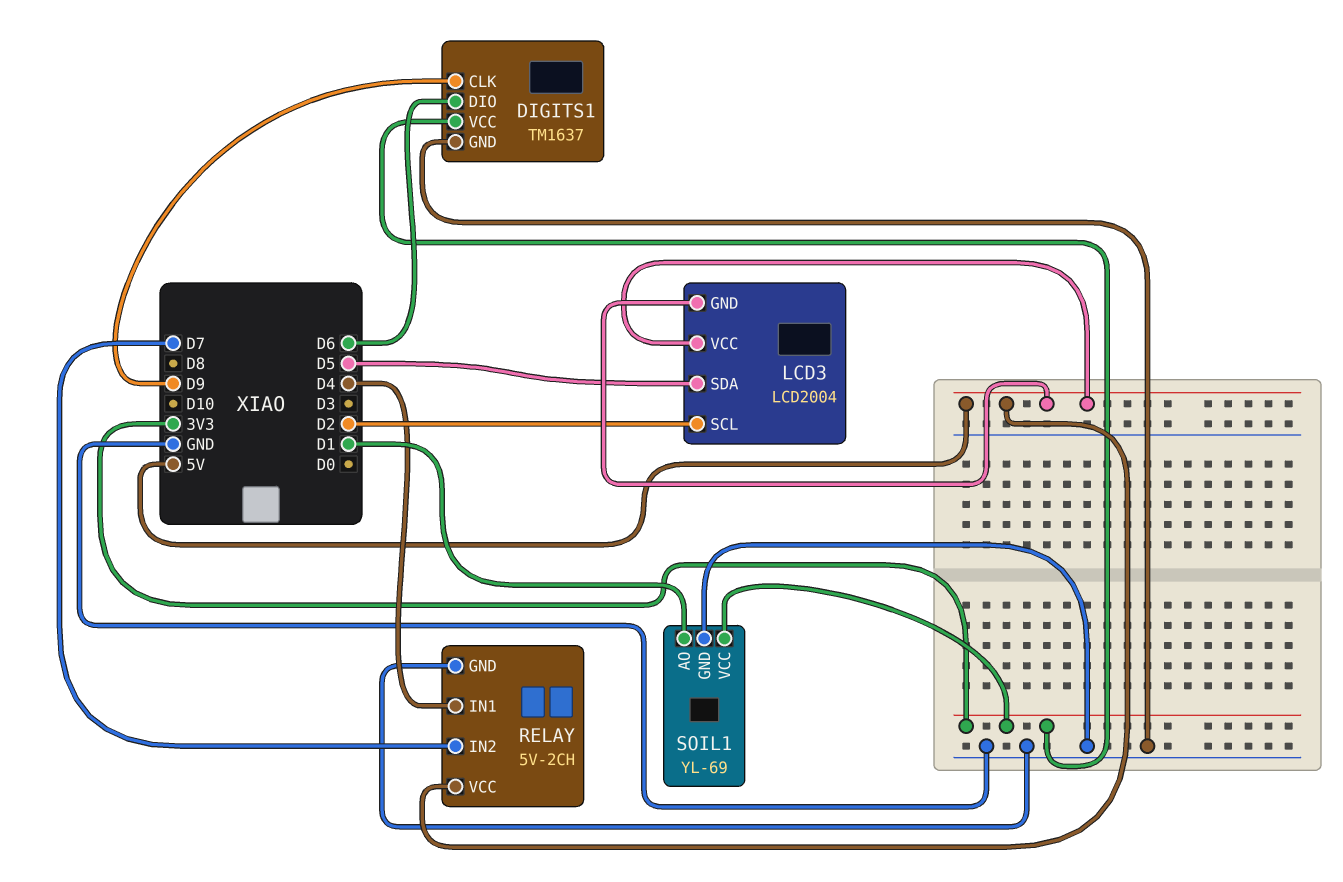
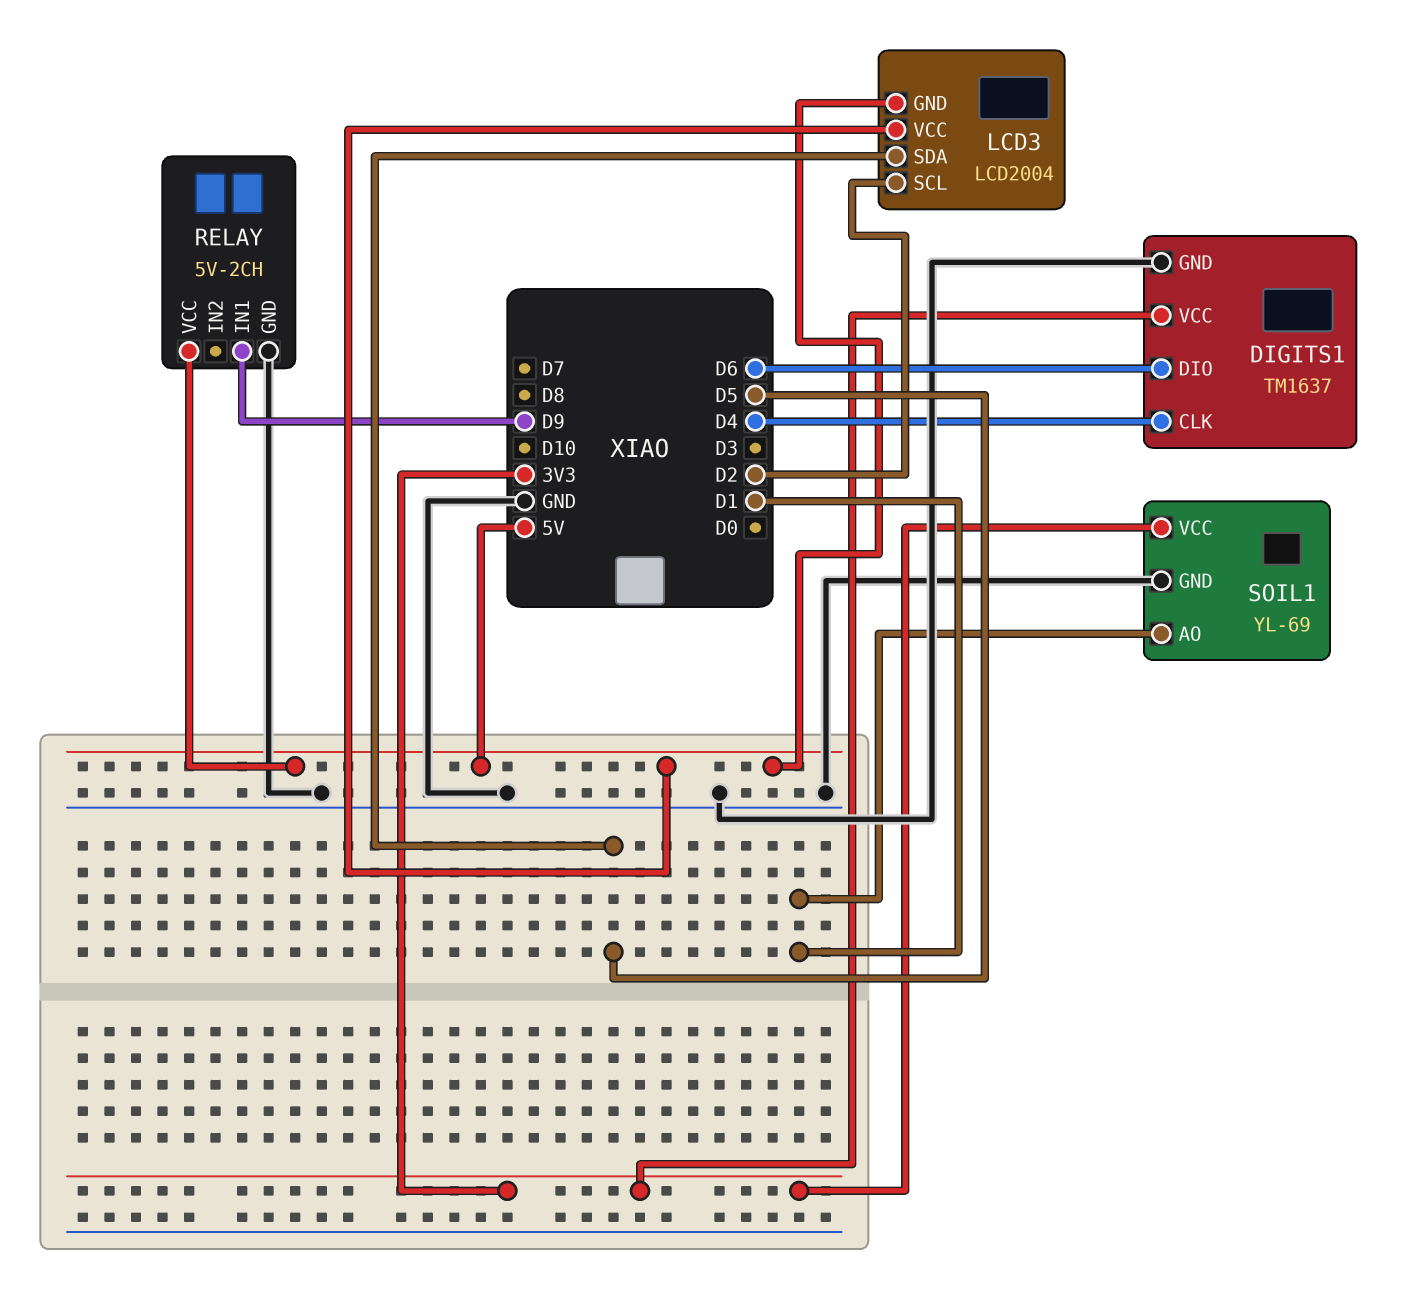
DIGITS1 pin CLK: D9 -> D4
RELAY pin IN1: D4 -> D9
RELAY pin IN2: D7 -> none

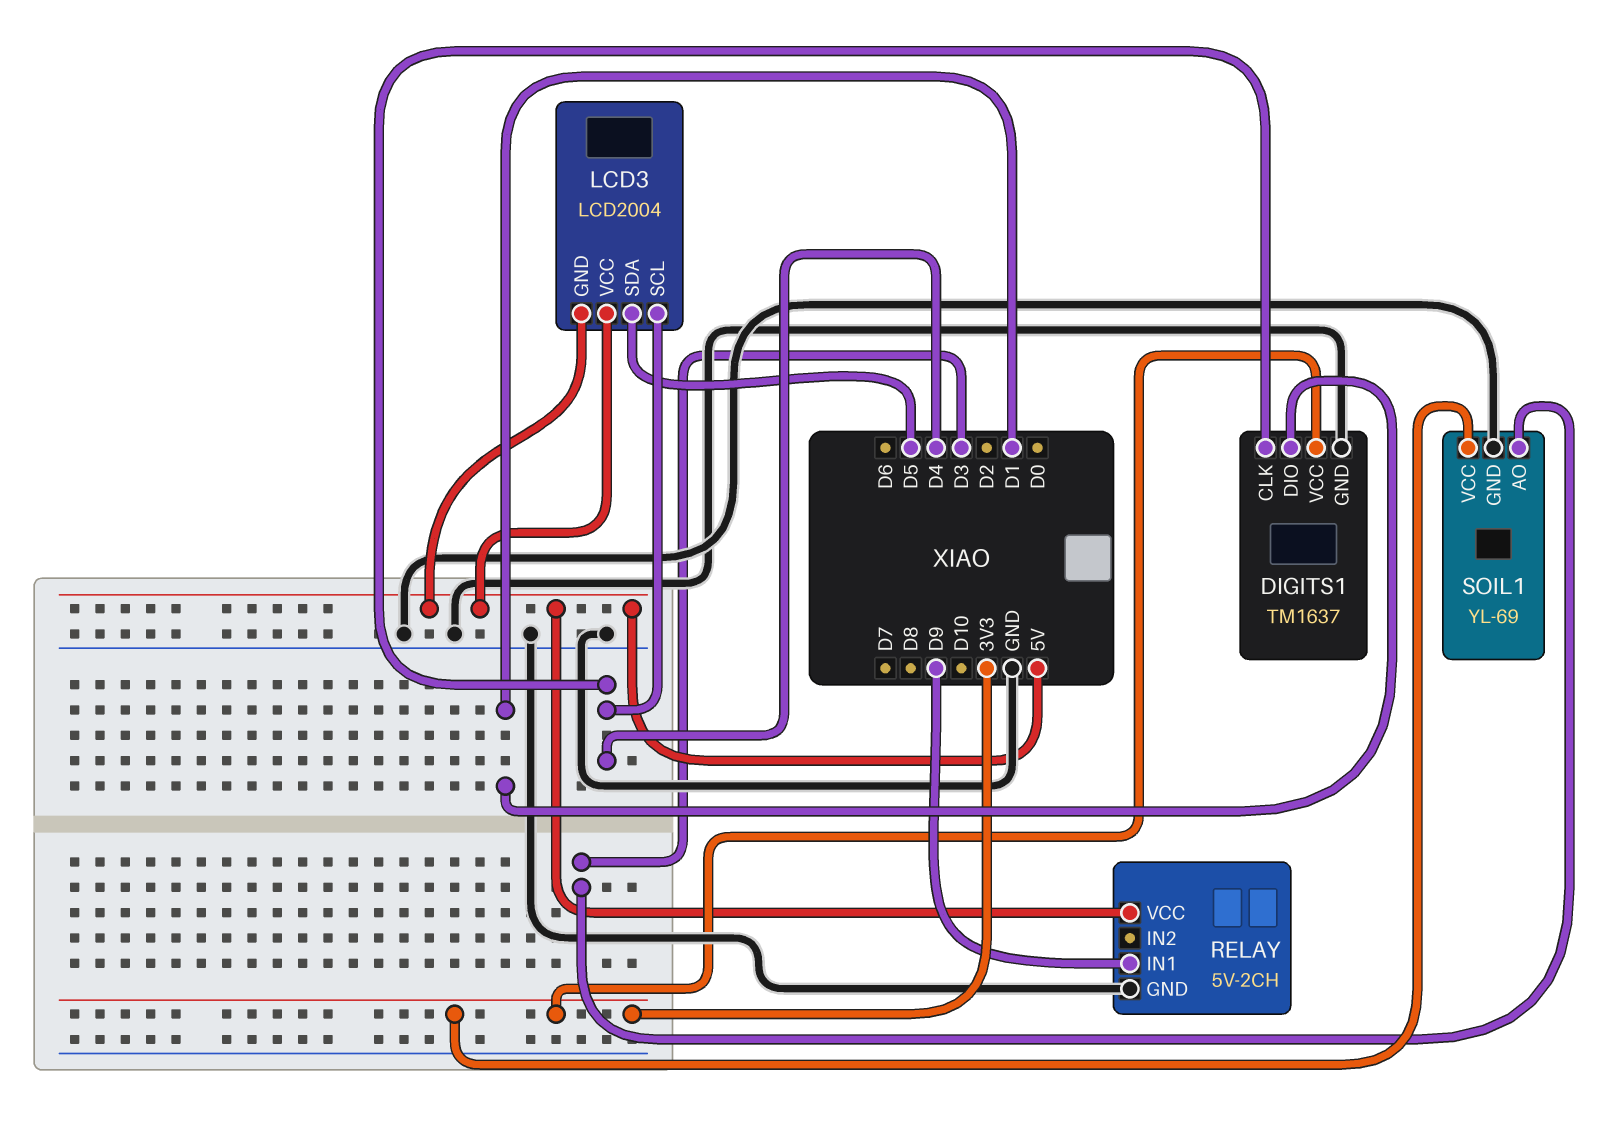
DIGITS1 pin DIO: D6 -> D1
LCD3 pin SCL: D2 -> D4
SOIL1 pin AO: D1 -> D3

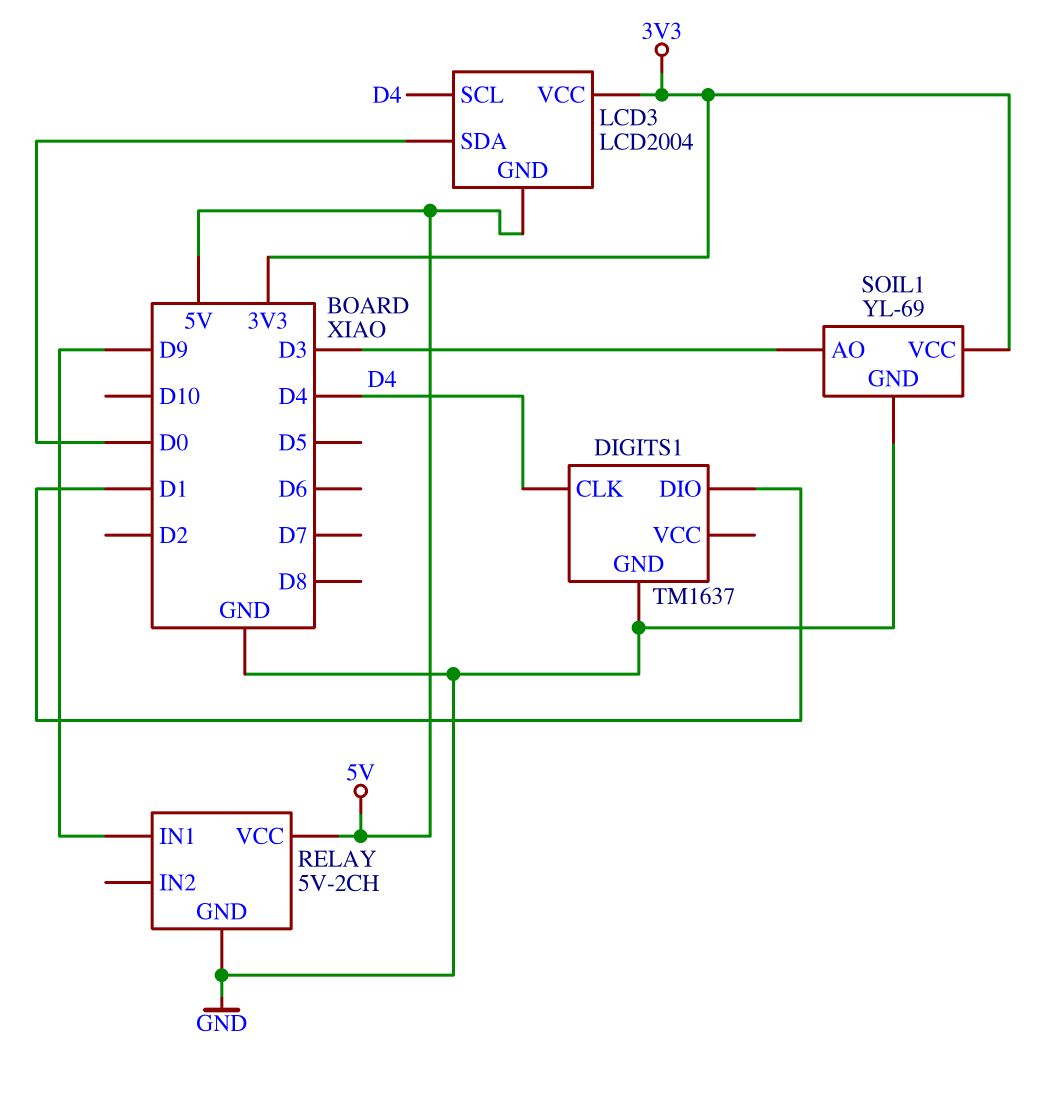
DIGITS1 pin VCC: 3V3 -> none
LCD3 pin SDA: D5 -> D0
LCD3 pin VCC: 5V -> 3V3

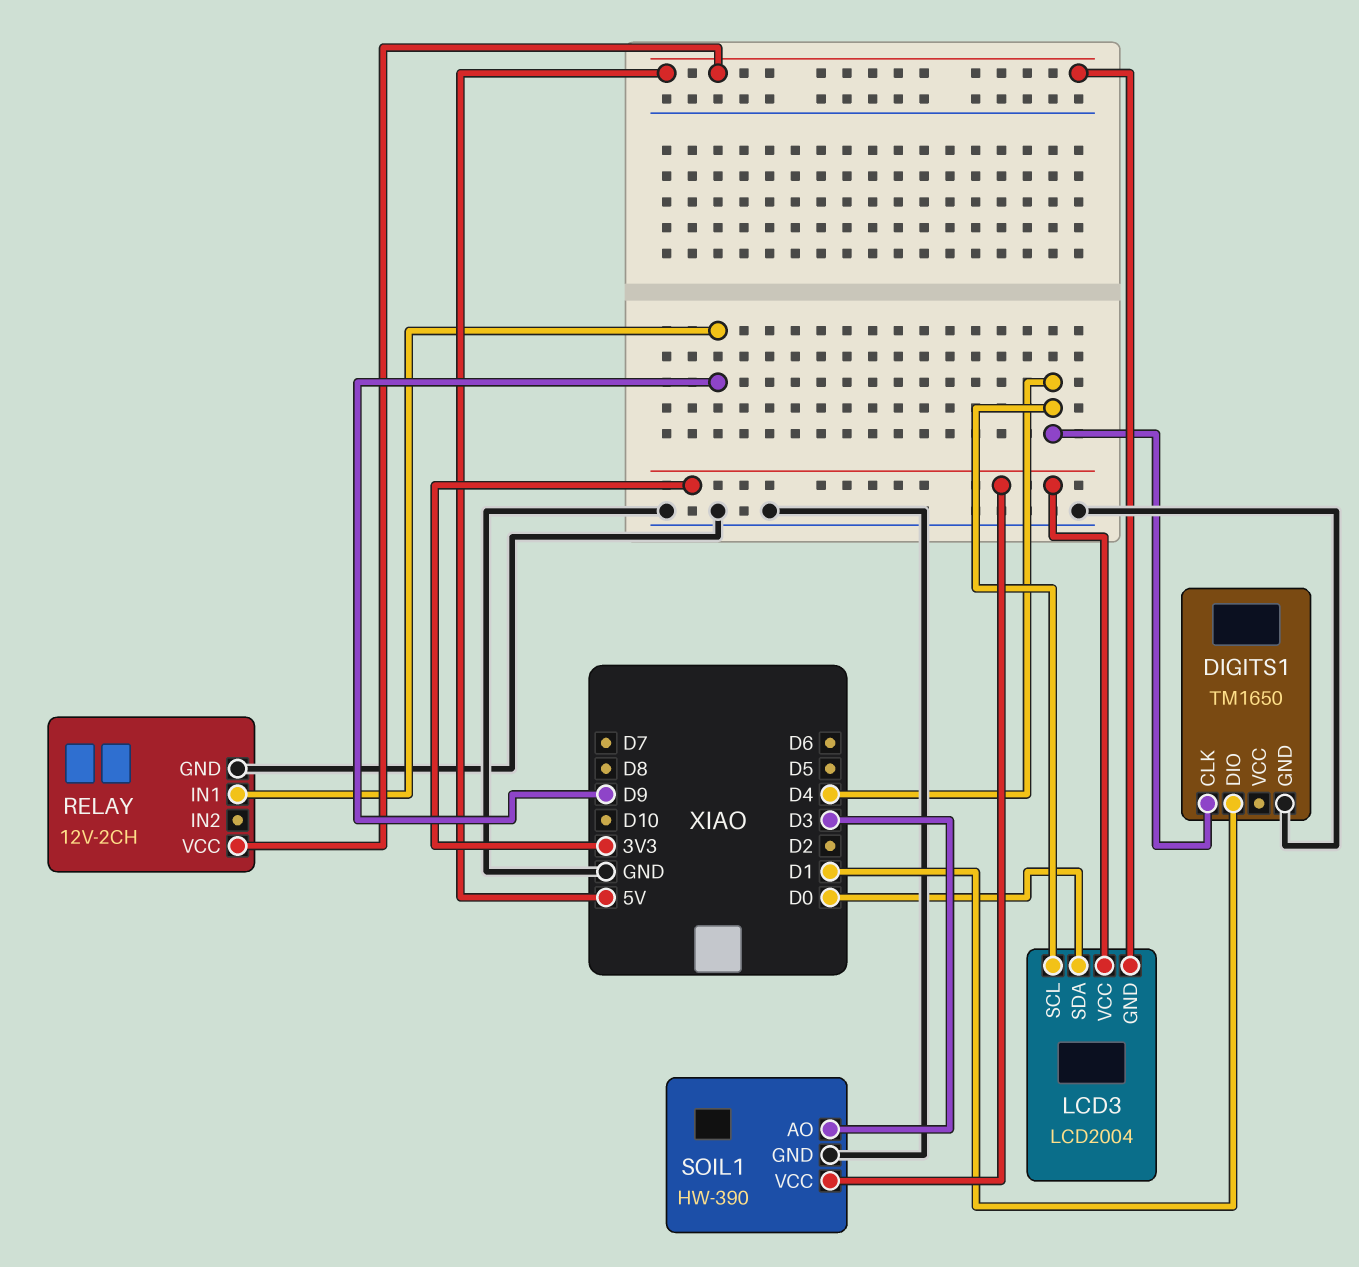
DIGITS1: TM1637 -> TM1650
RELAY: 5V-2CH -> 12V-2CH
SOIL1: YL-69 -> HW-390

